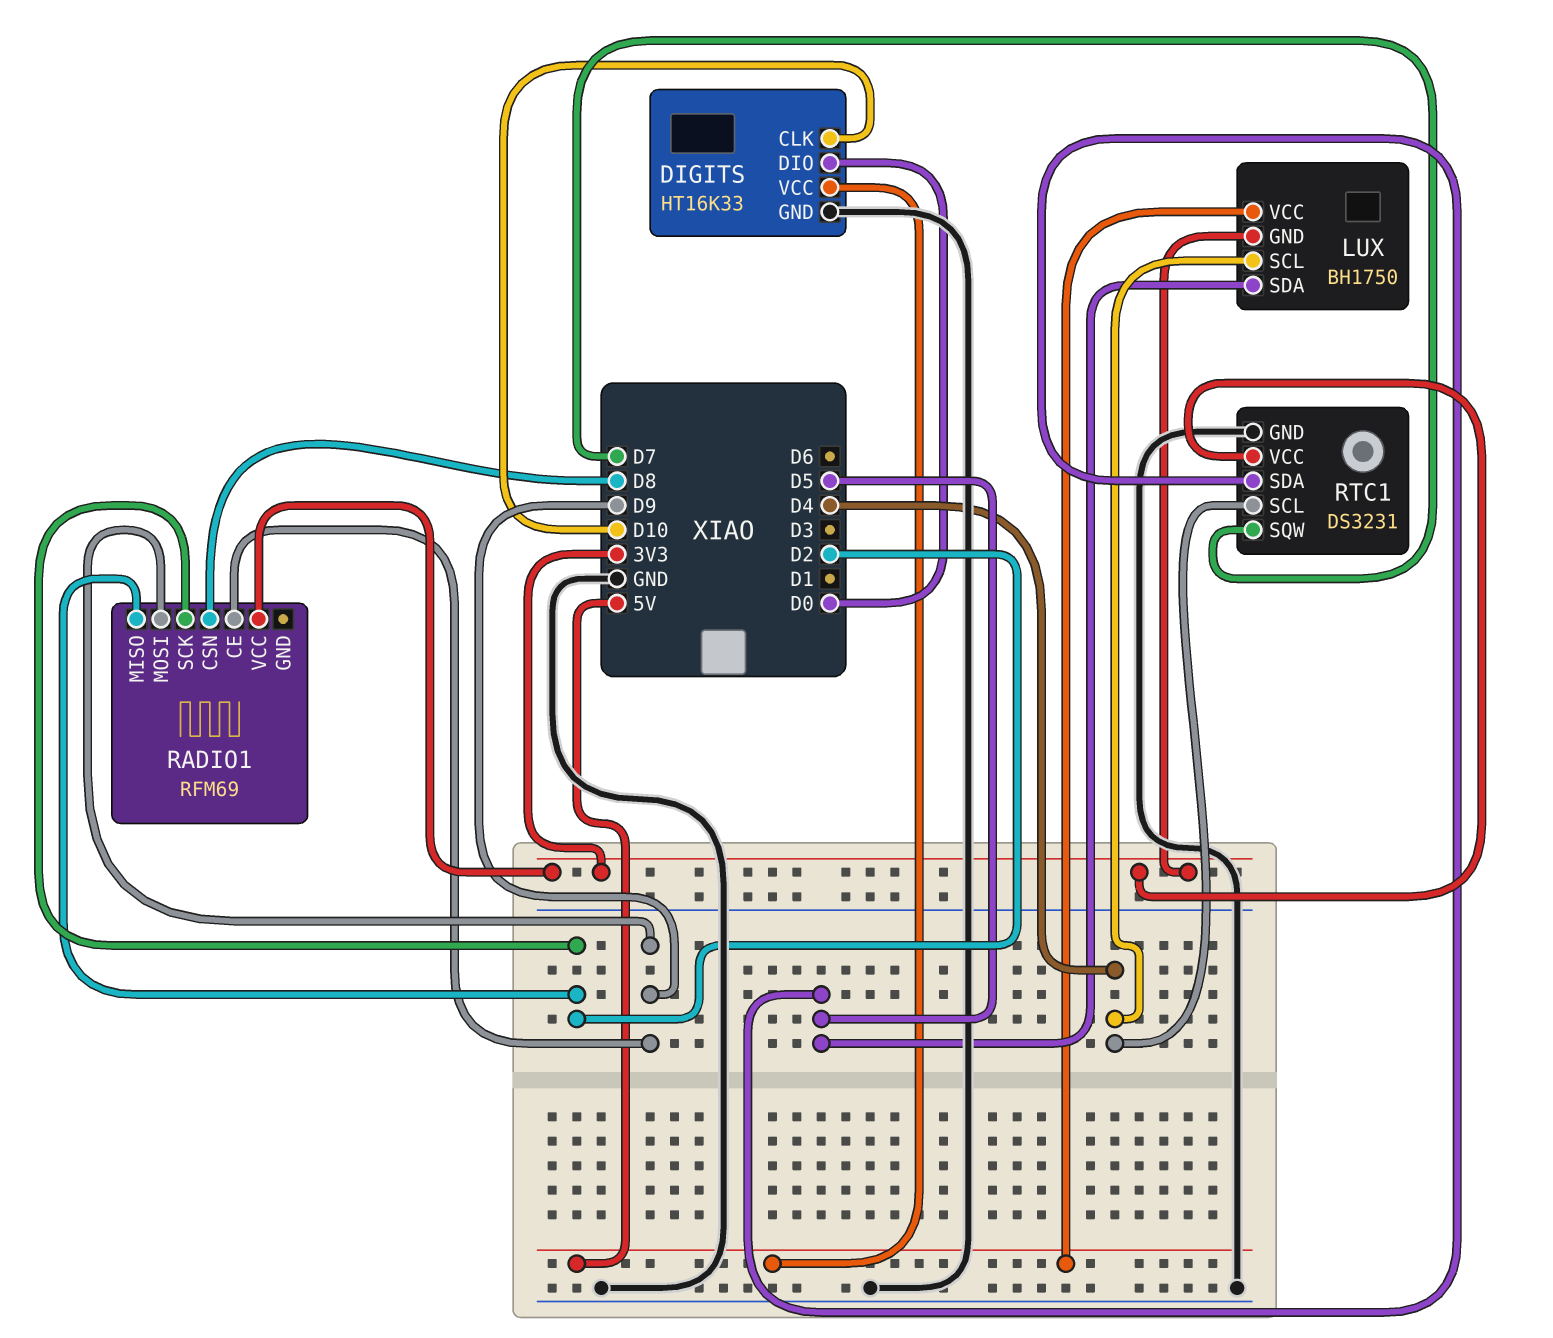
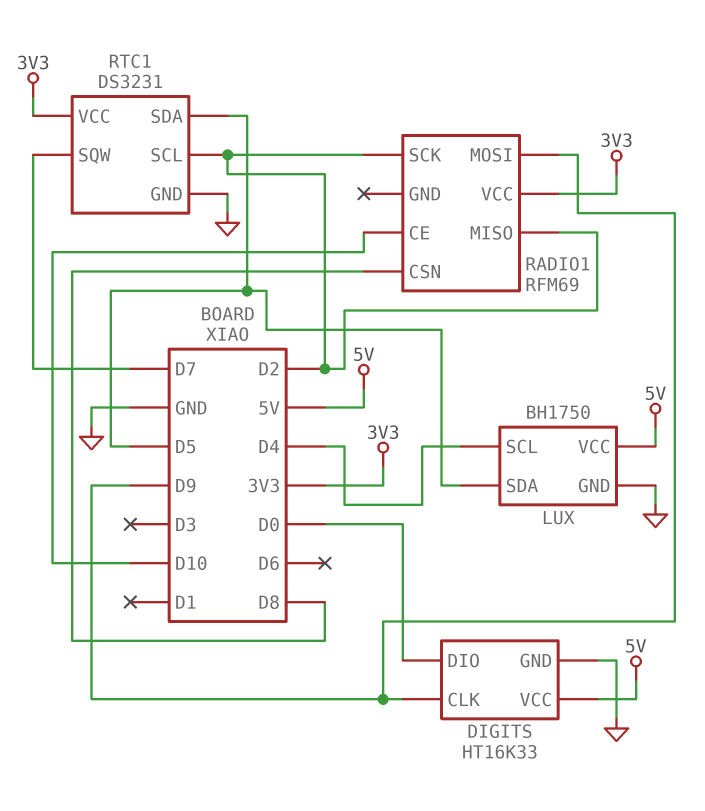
DIGITS pin CLK: D10 -> D9
LUX pin GND: 3V3 -> GND
RADIO1 pin CE: D9 -> D10
RTC1 pin SCL: D4 -> D2

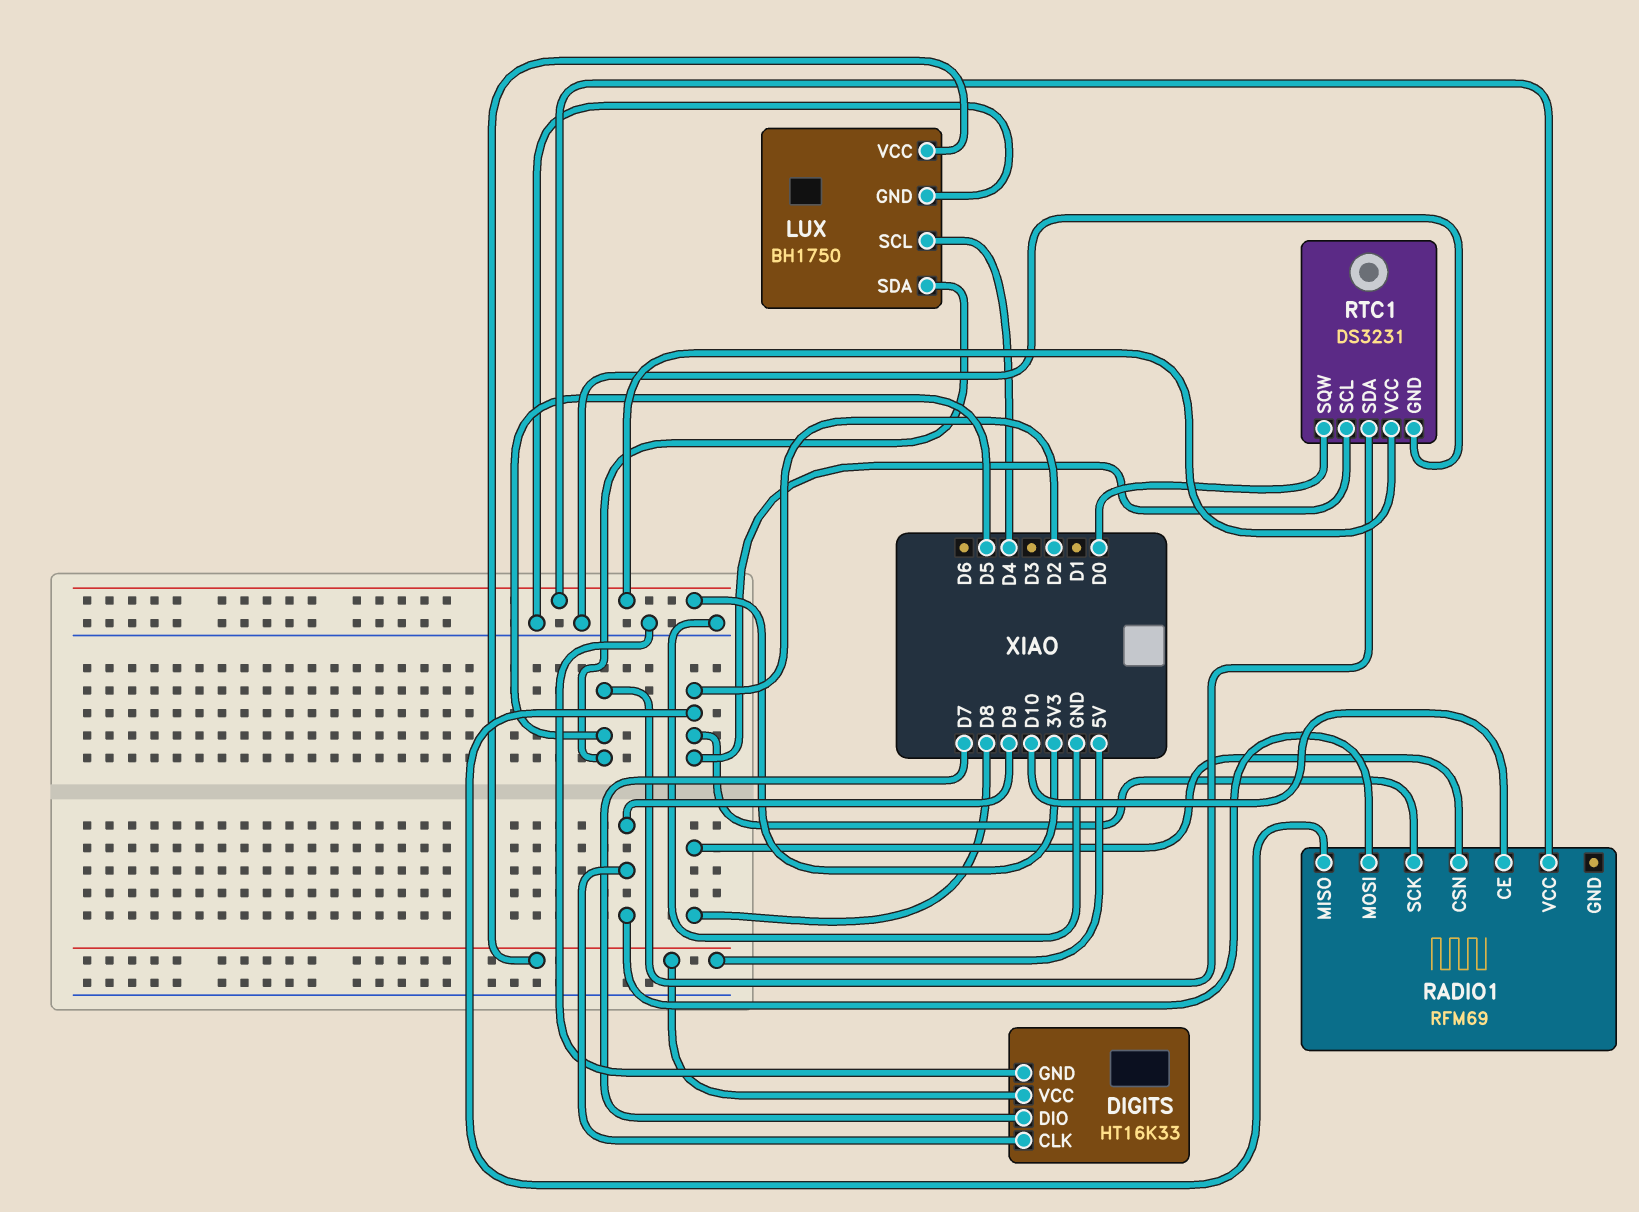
DIGITS pin DIO: D0 -> D7
RTC1 pin SQW: D7 -> D0

